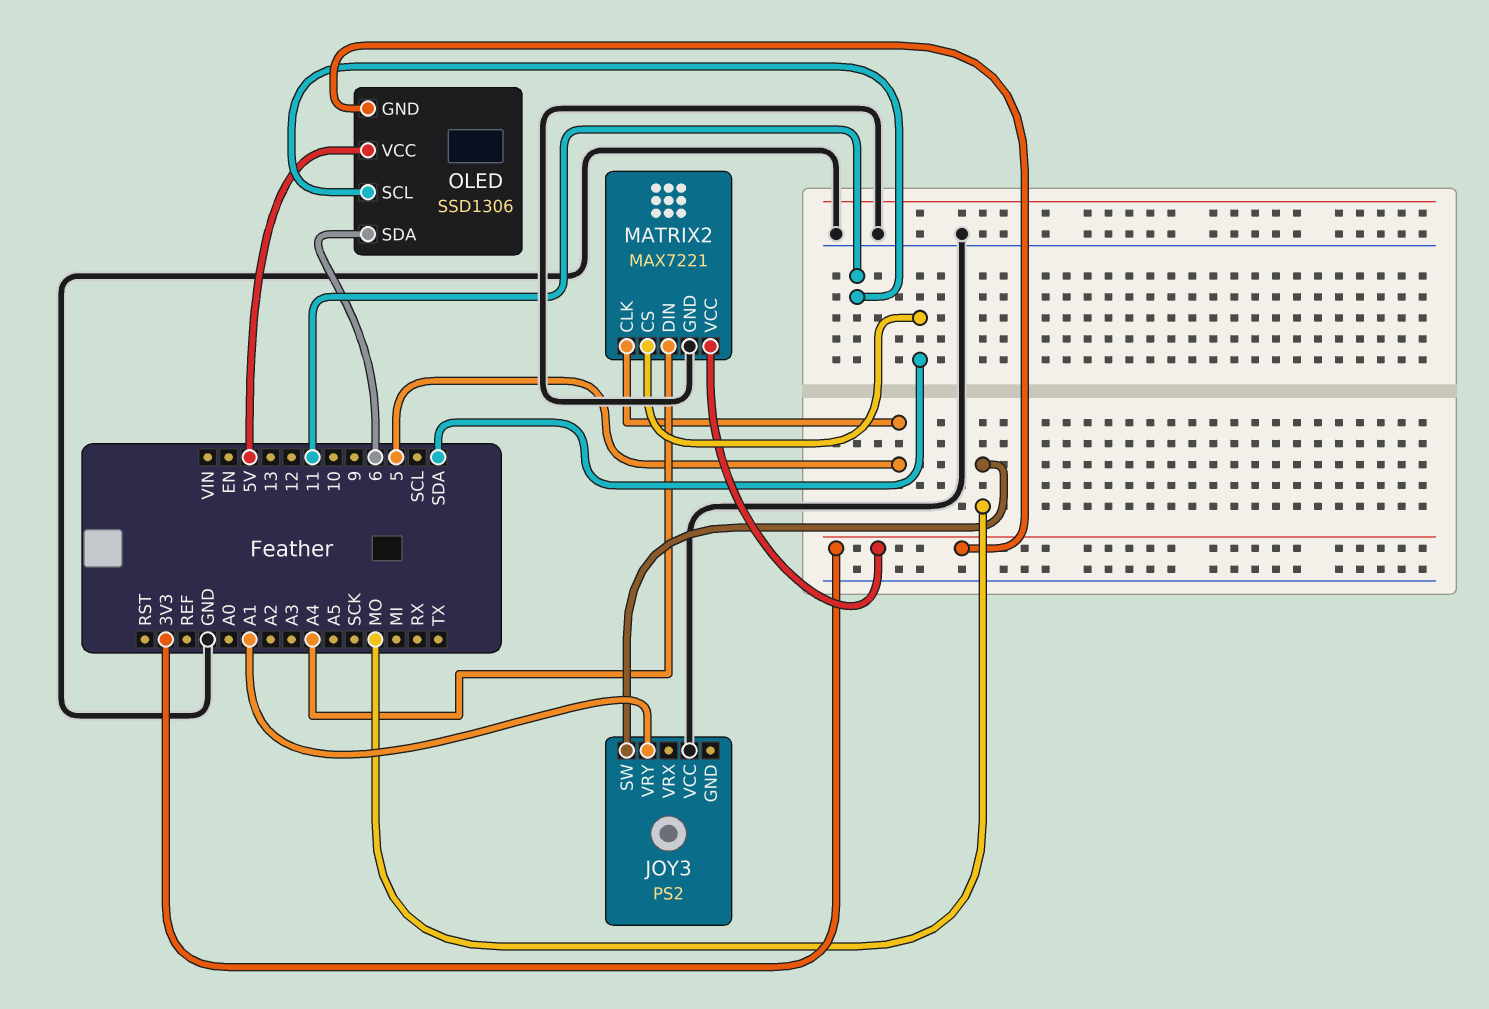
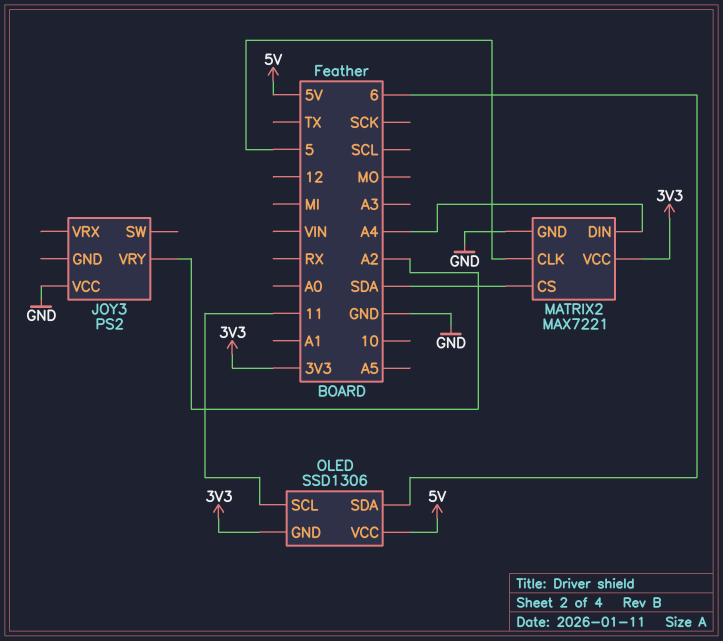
JOY3 pin SW: MO -> none
JOY3 pin VRY: A1 -> A2

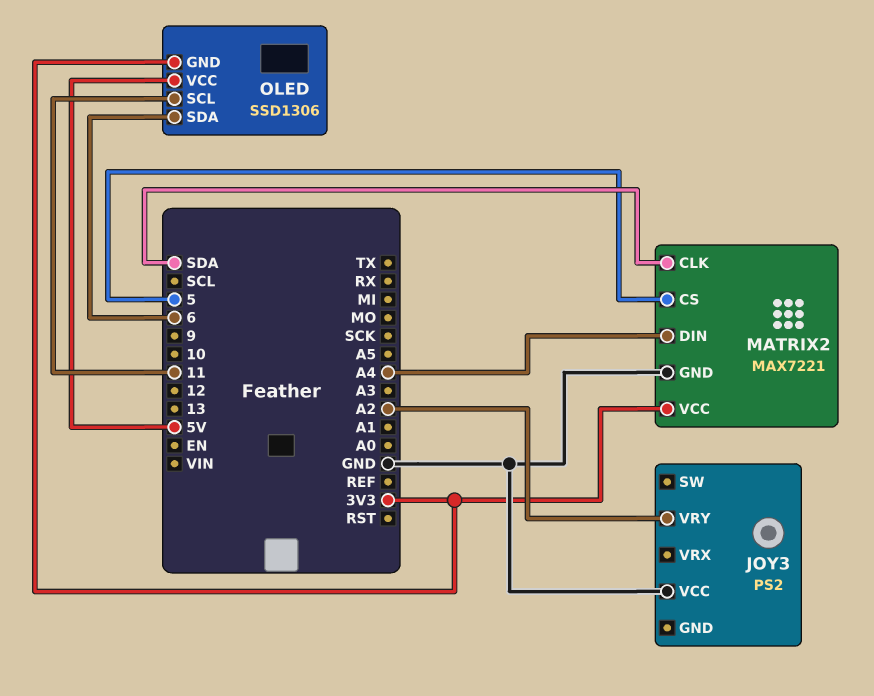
MATRIX2 pin CLK: 5 -> SDA
MATRIX2 pin CS: SDA -> 5

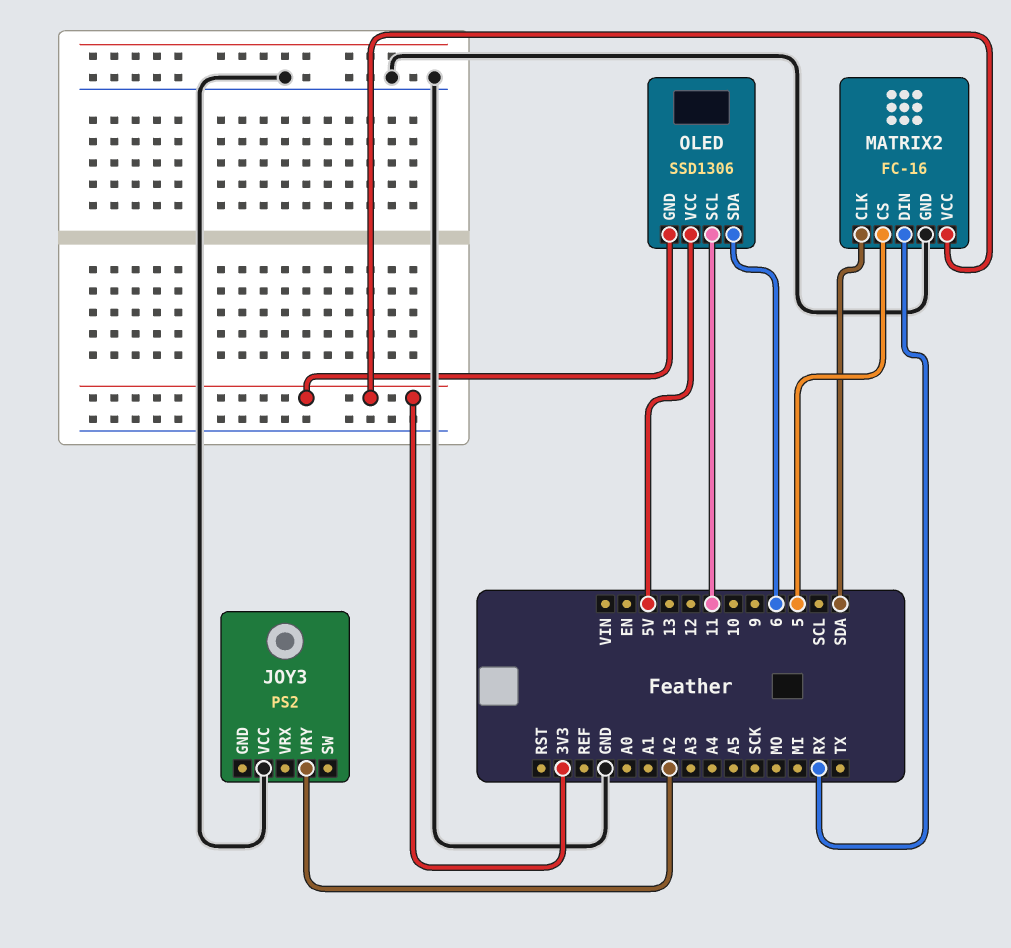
MATRIX2: MAX7221 -> FC-16
MATRIX2 pin DIN: A4 -> RX

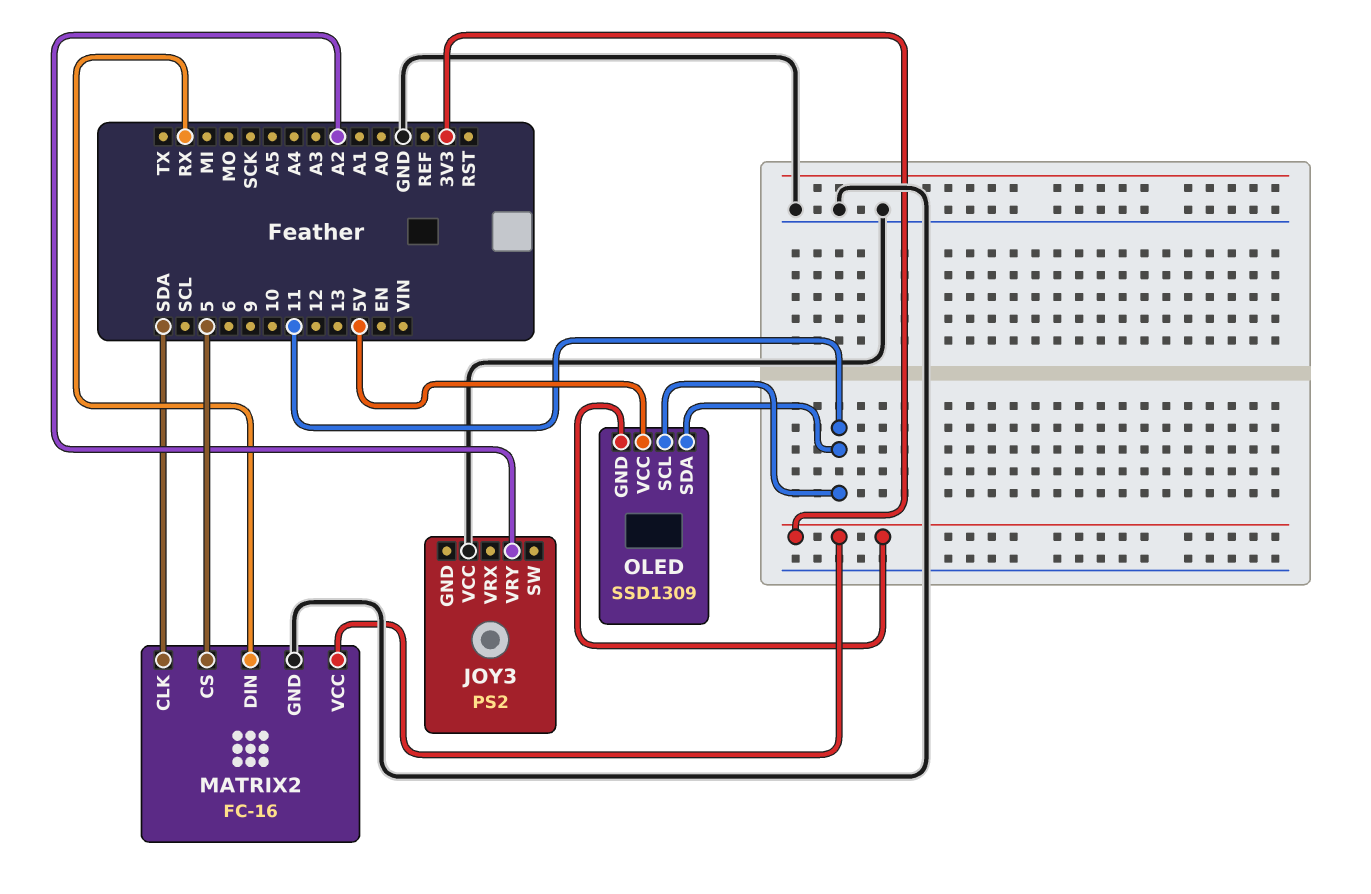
OLED: SSD1306 -> SSD1309
OLED pin SDA: 6 -> 11

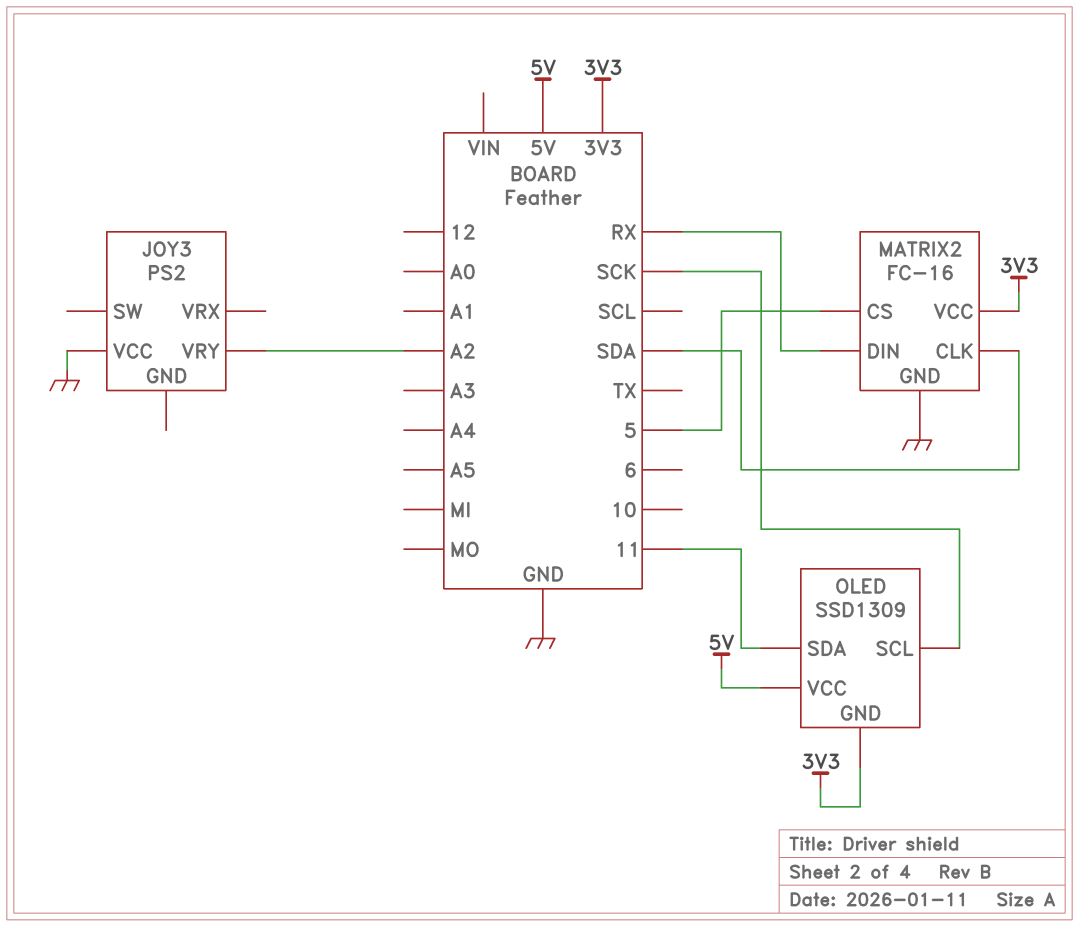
OLED pin SCL: 11 -> SCK

